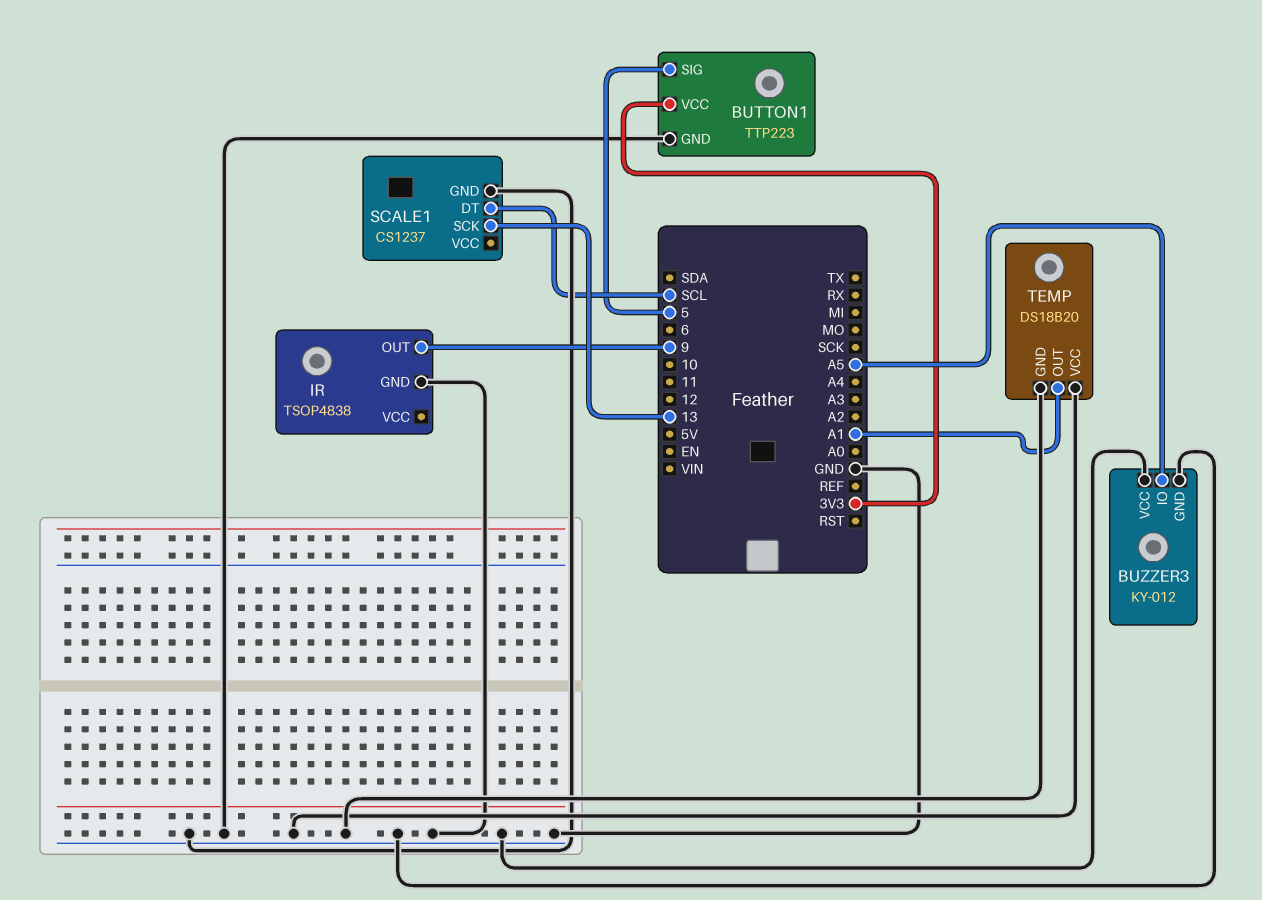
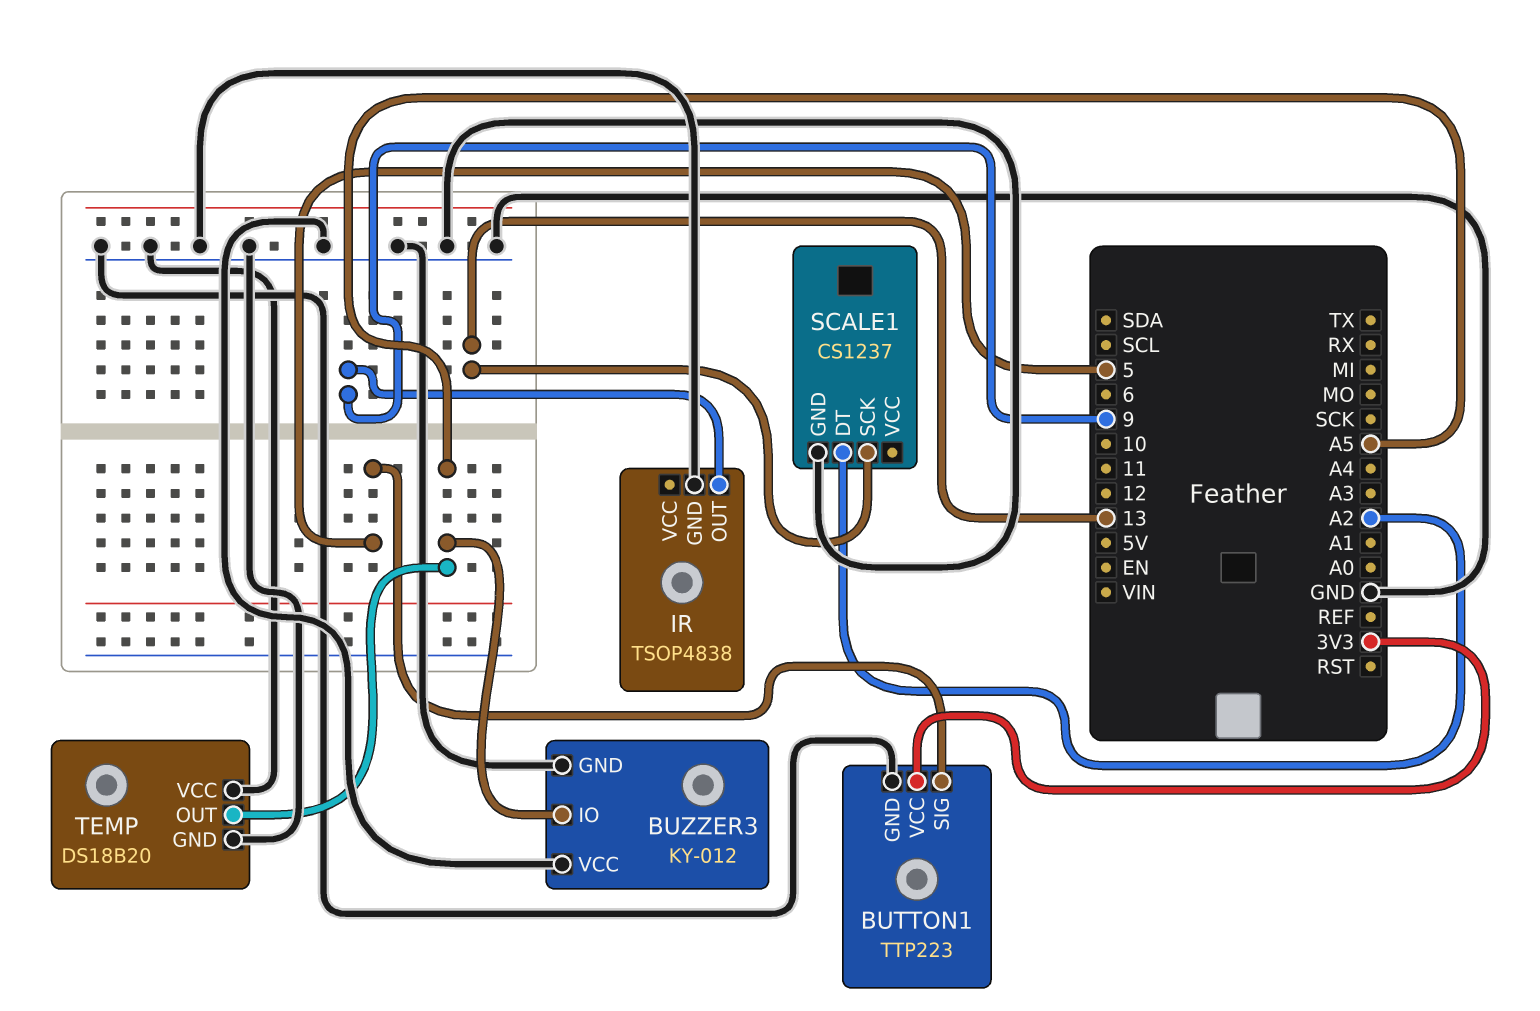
SCALE1 pin DT: SCL -> A2
TEMP pin OUT: A1 -> A5

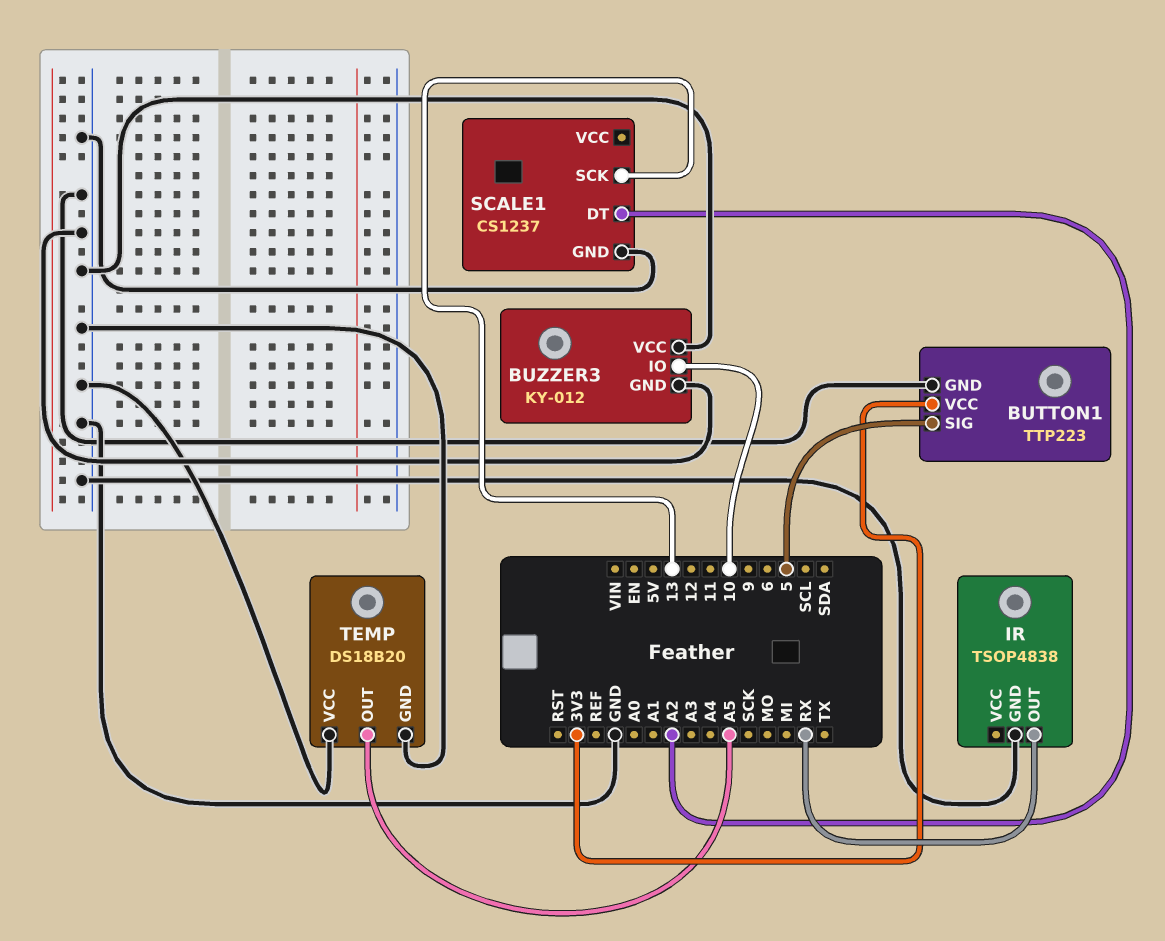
BUZZER3 pin IO: A5 -> 10
IR pin OUT: 9 -> RX

